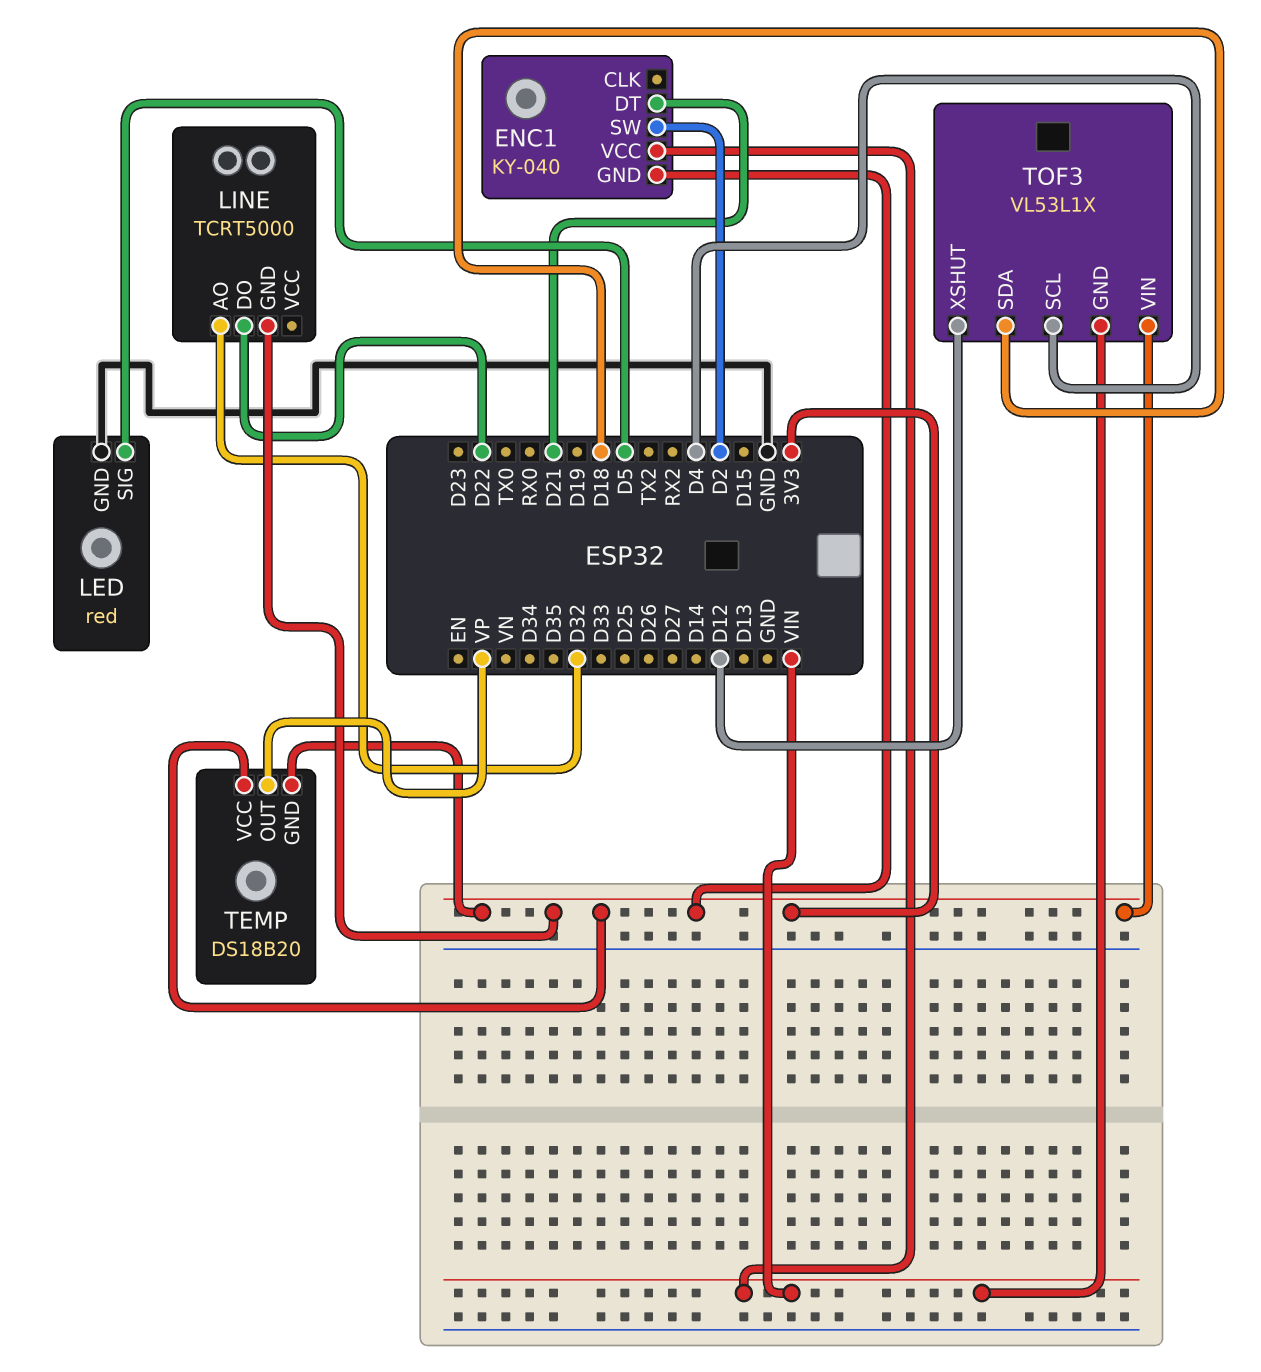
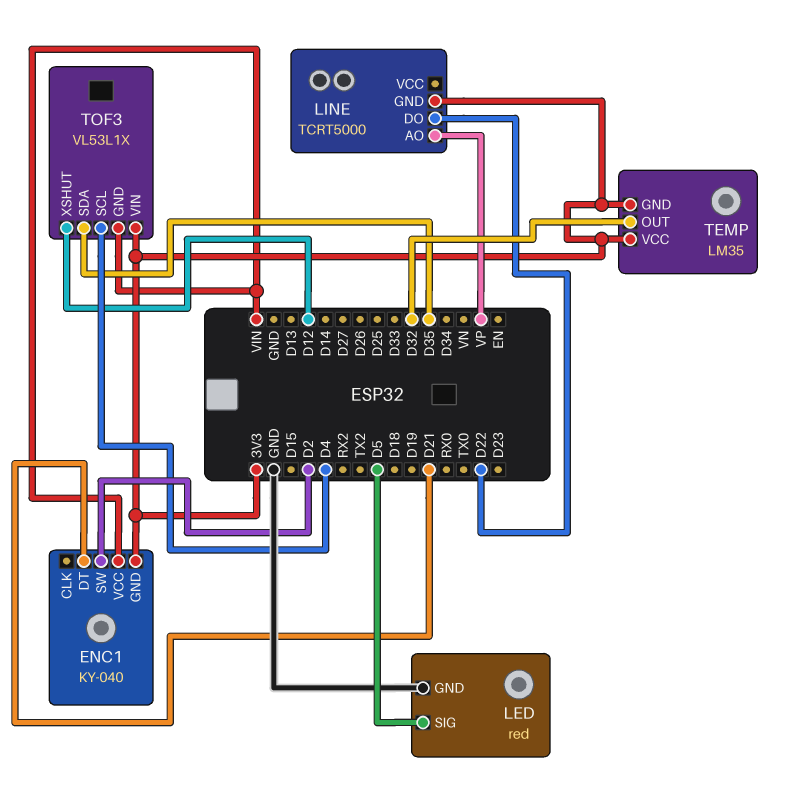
LINE pin AO: D32 -> VP
TEMP: DS18B20 -> LM35
TEMP pin OUT: VP -> D32
TOF3 pin SDA: D18 -> D35

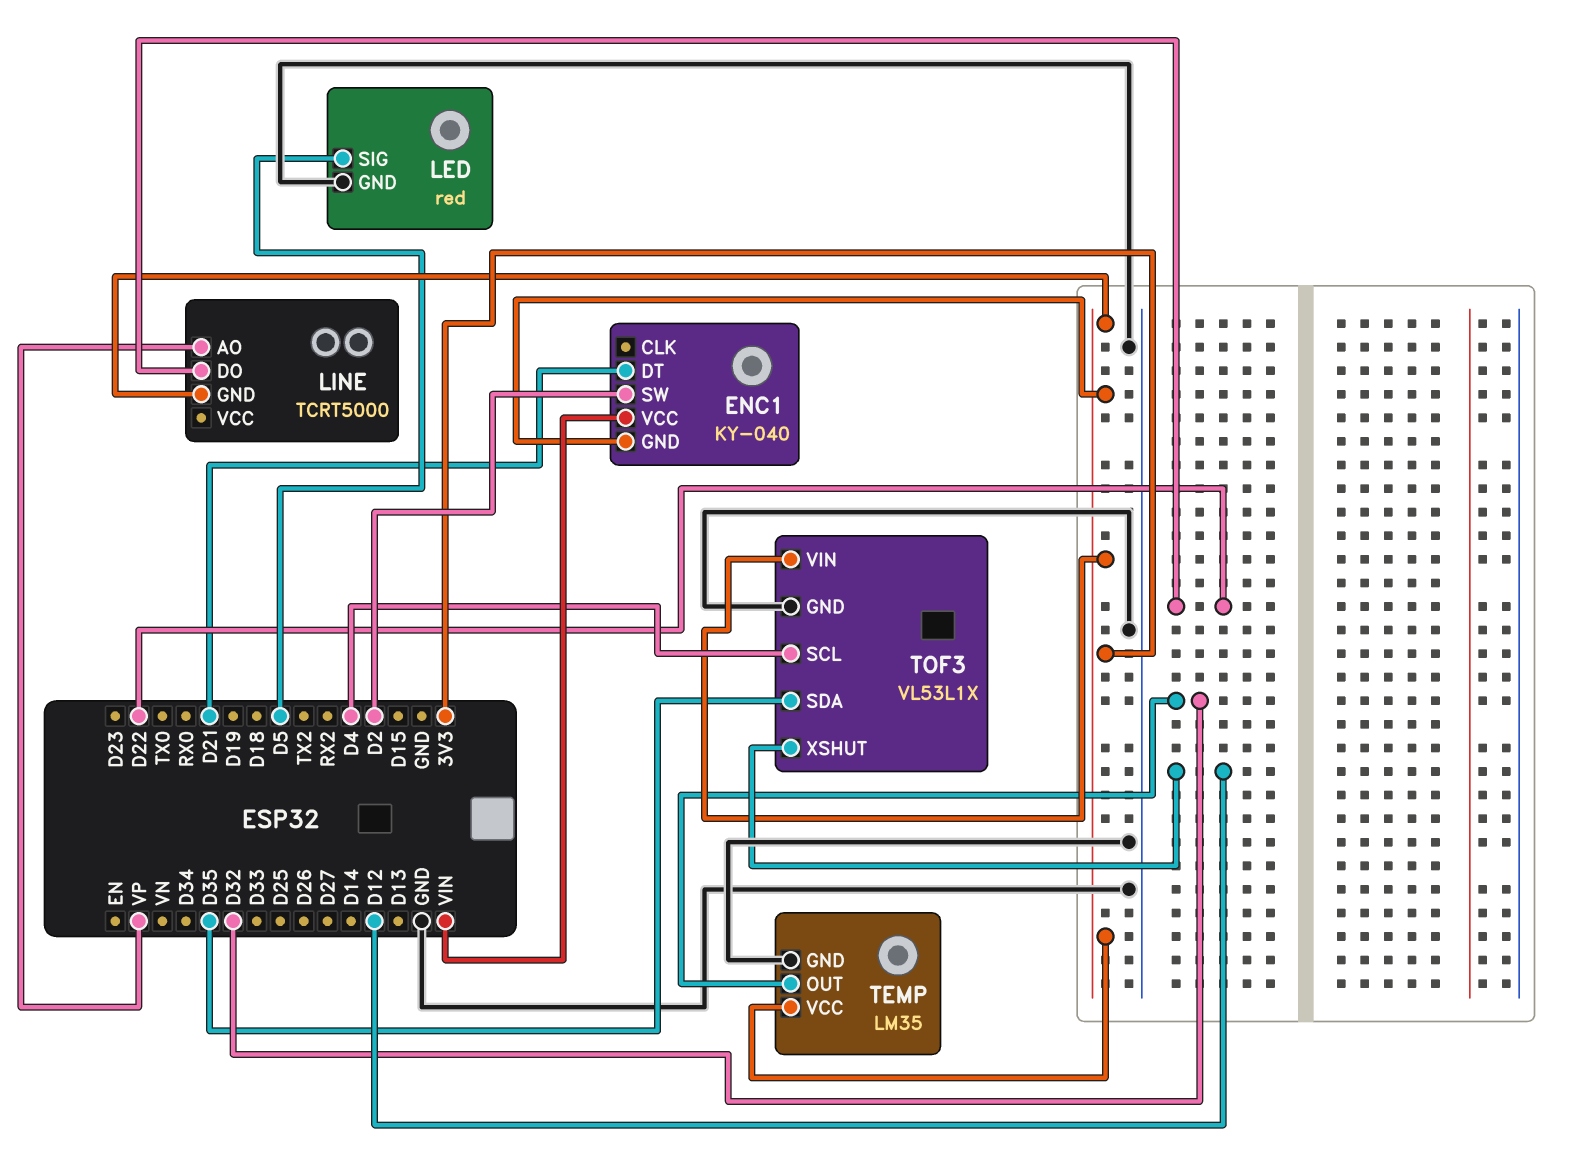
TEMP pin GND: 3V3 -> GND
TOF3 pin GND: VIN -> GND

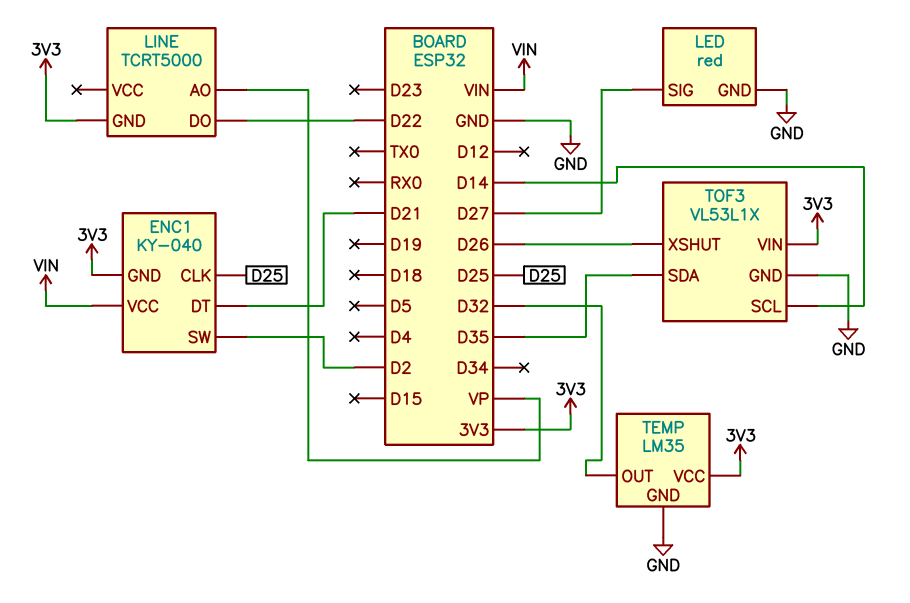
ENC1 pin CLK: none -> D25
LED pin SIG: D5 -> D27
TOF3 pin SCL: D4 -> D14
TOF3 pin XSHUT: D12 -> D26

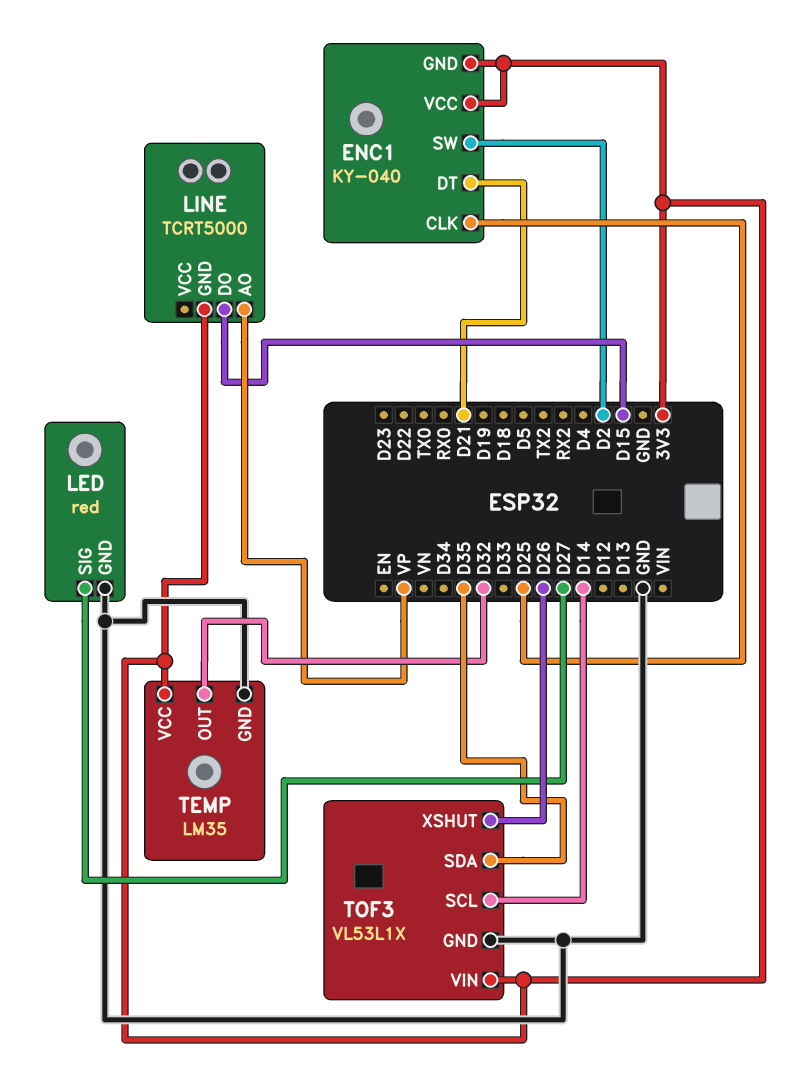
ENC1 pin VCC: VIN -> 3V3
LINE pin DO: D22 -> D15

